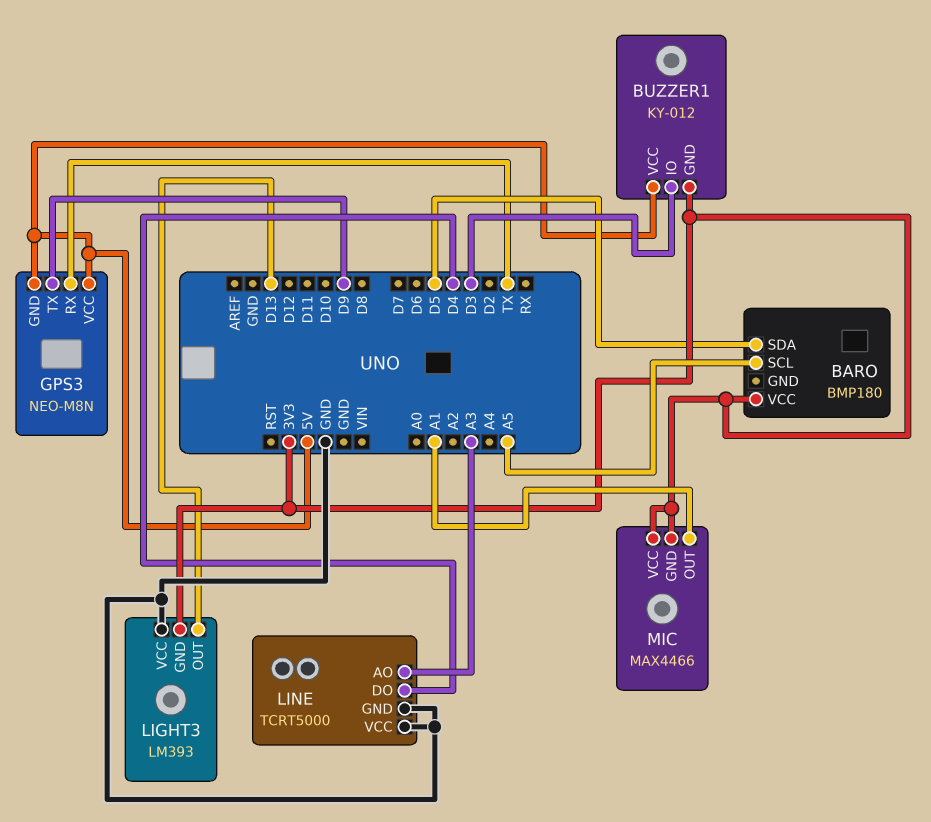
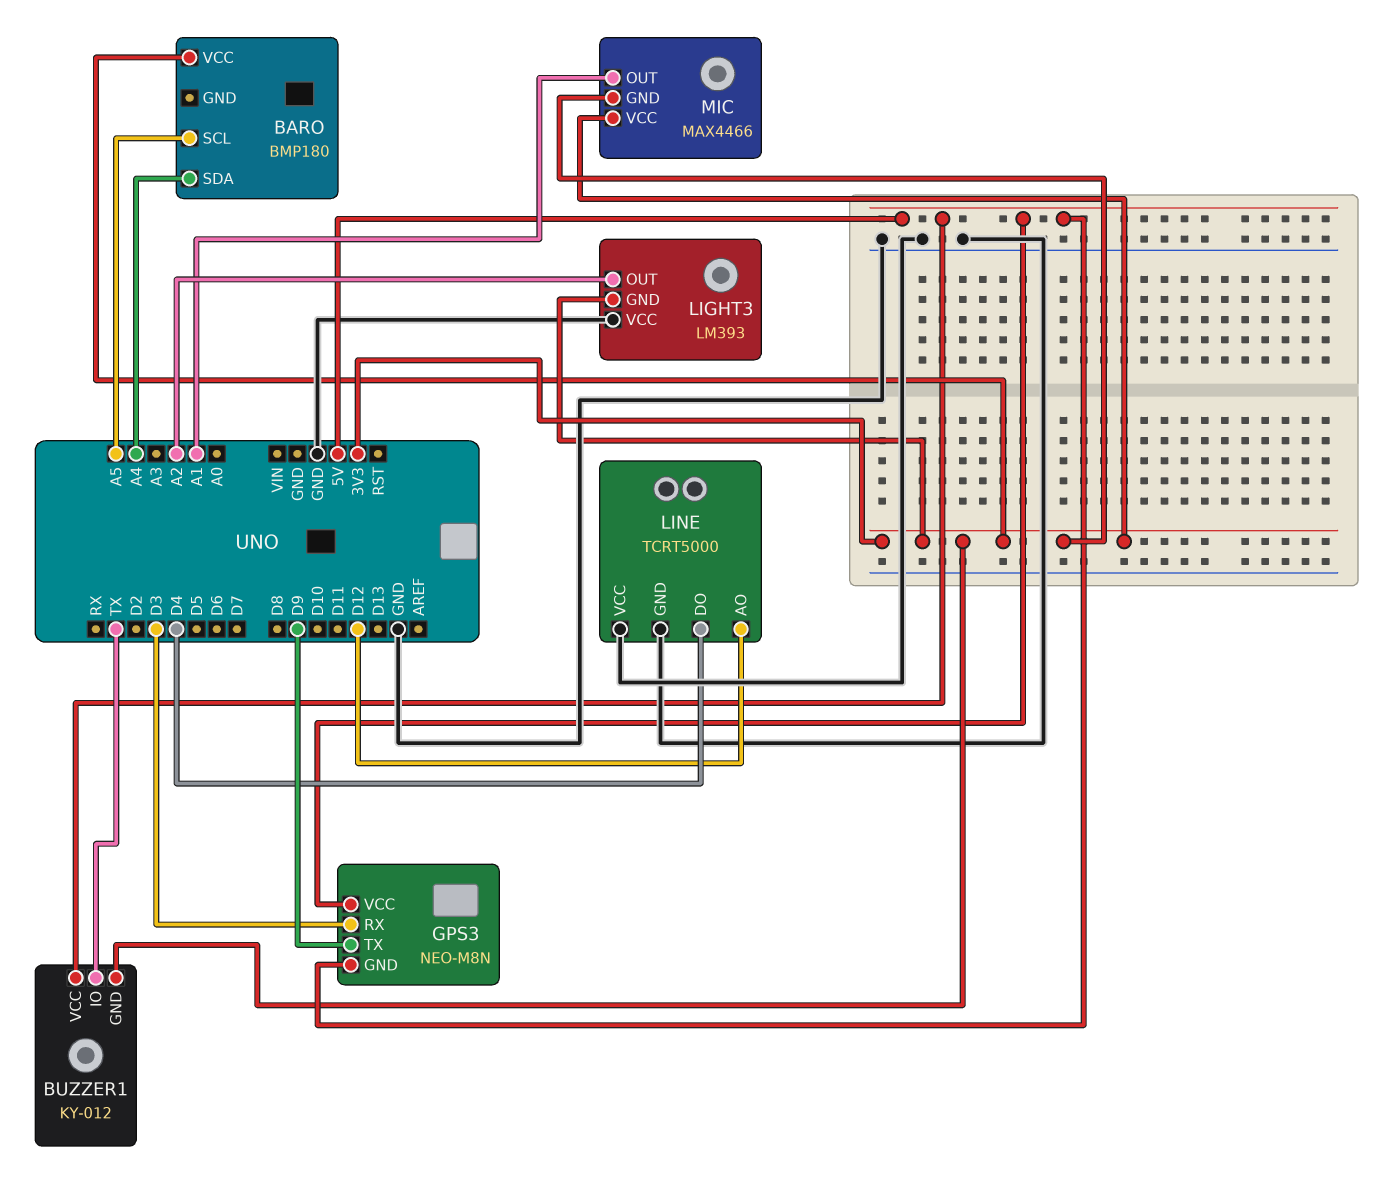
BARO pin SDA: D5 -> A4
BUZZER1 pin IO: D3 -> TX
GPS3 pin RX: TX -> D3
LIGHT3 pin OUT: D13 -> A2
LINE pin AO: A3 -> D12

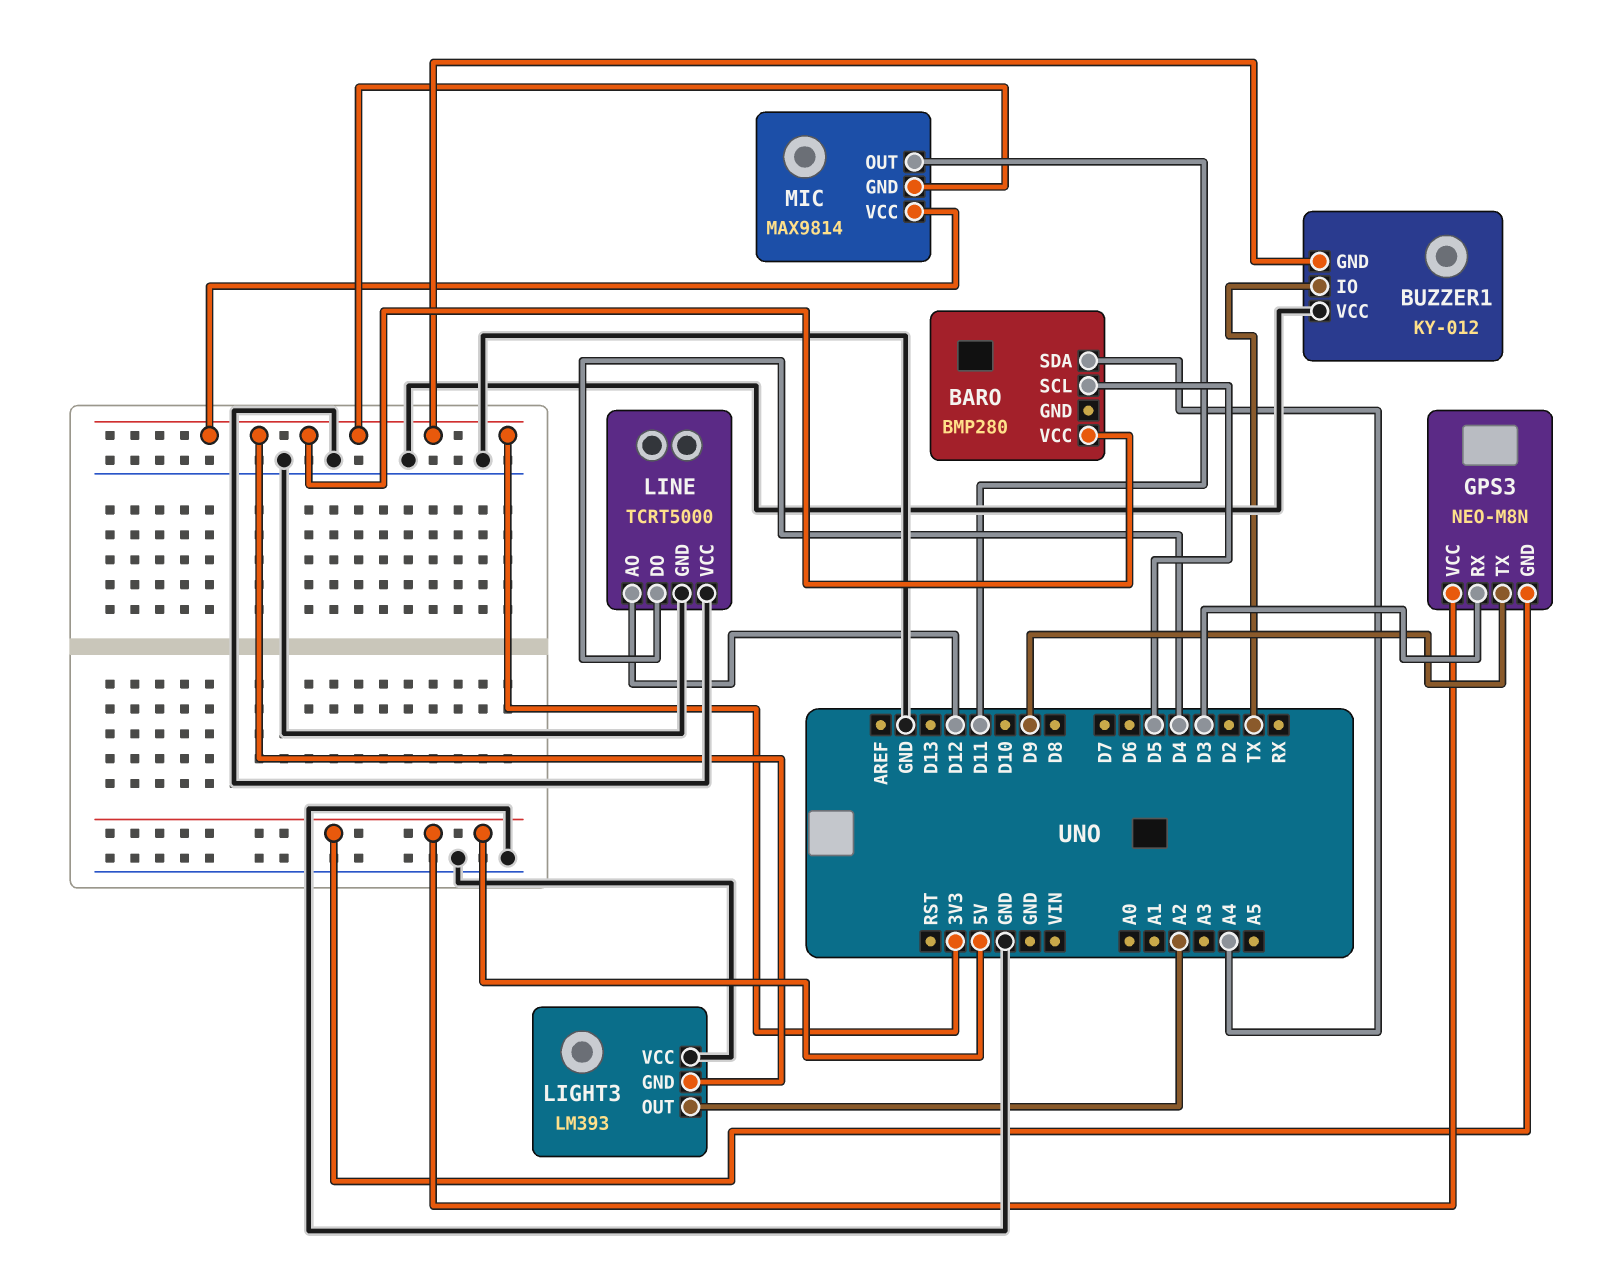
BARO: BMP180 -> BMP280
BARO pin SCL: A5 -> D5
BUZZER1 pin VCC: 5V -> GND
MIC: MAX4466 -> MAX9814
MIC pin OUT: A1 -> D11

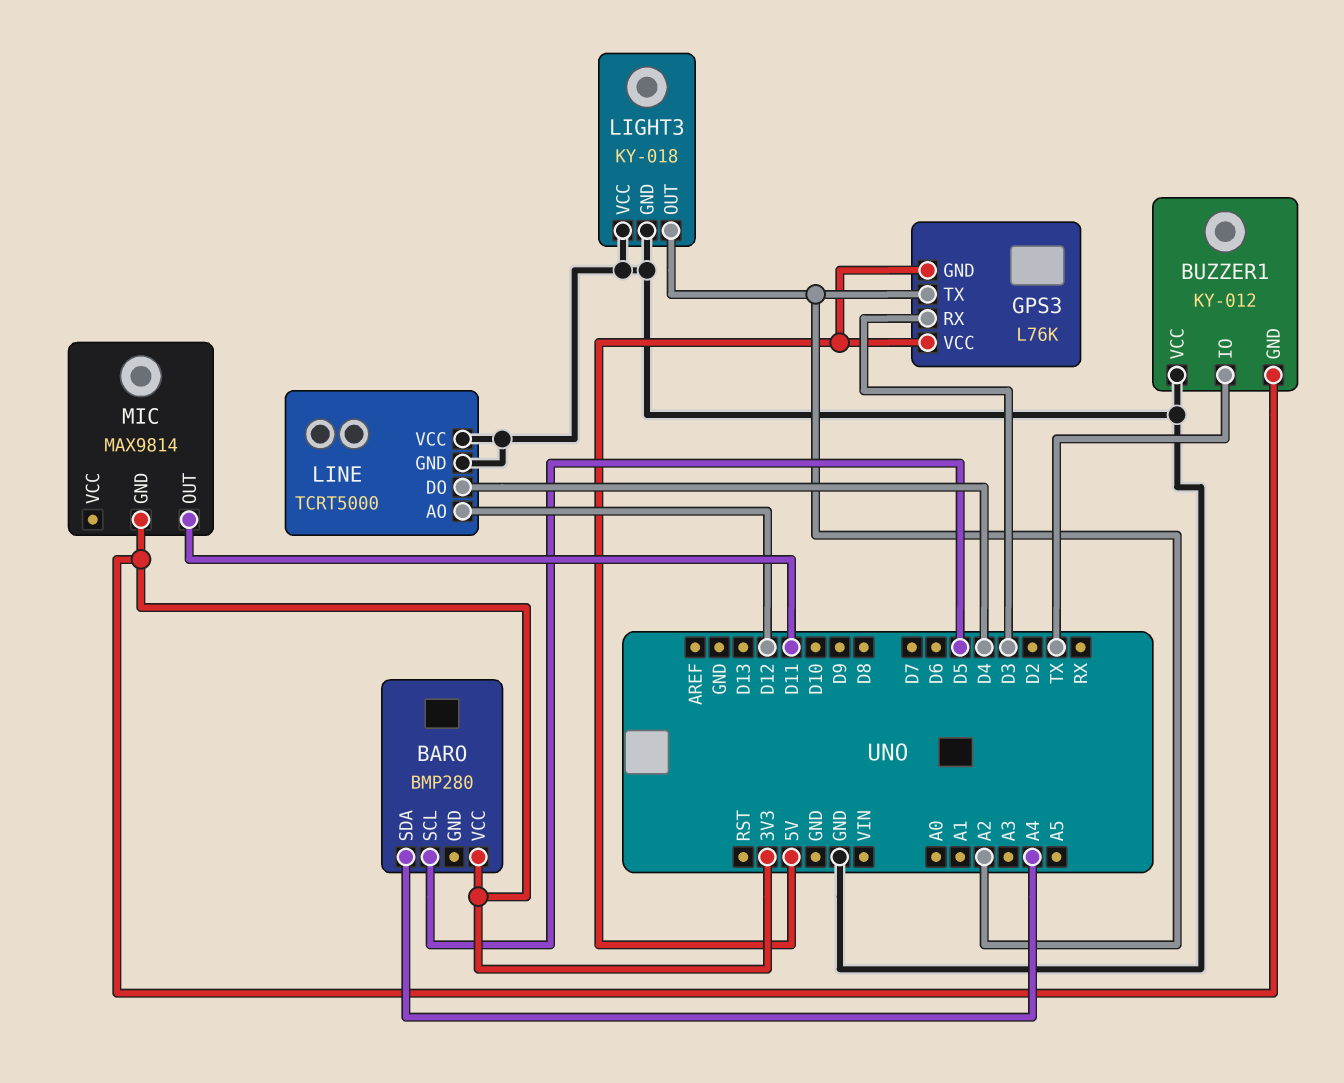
GPS3: NEO-M8N -> L76K
GPS3 pin TX: D9 -> A2
LIGHT3: LM393 -> KY-018
LIGHT3 pin GND: 3V3 -> GND
MIC pin VCC: 3V3 -> none

